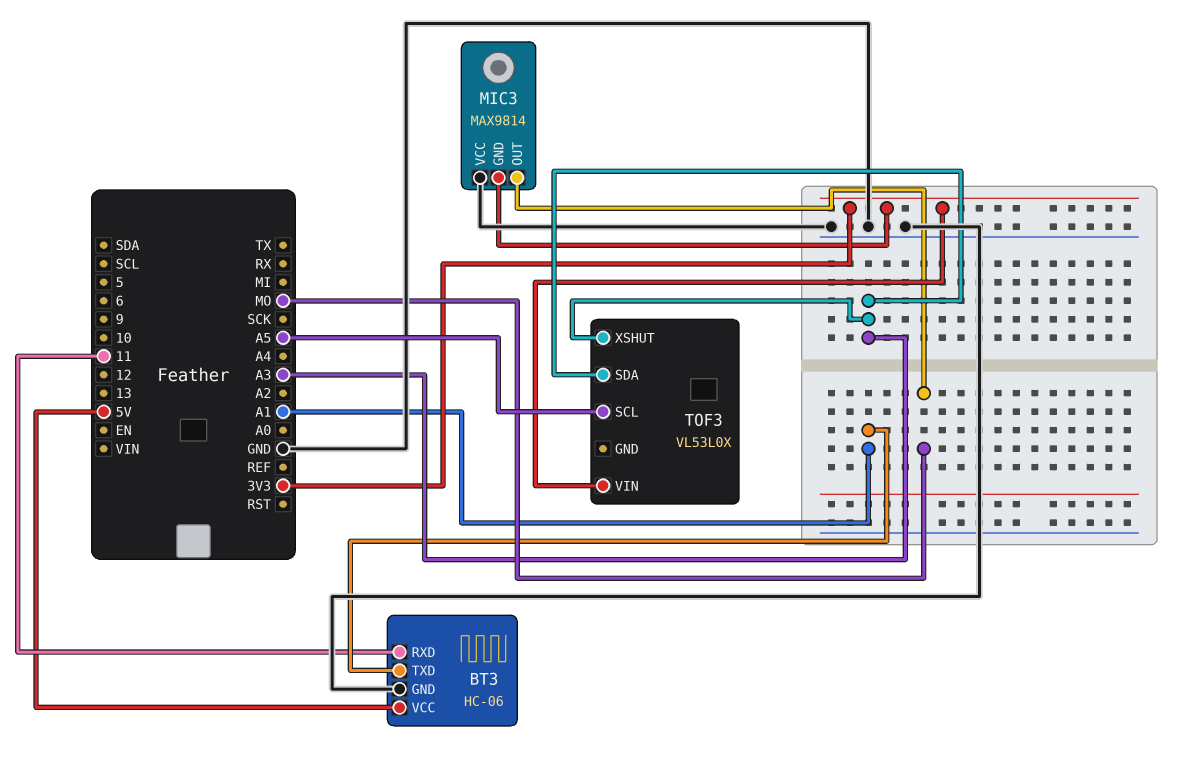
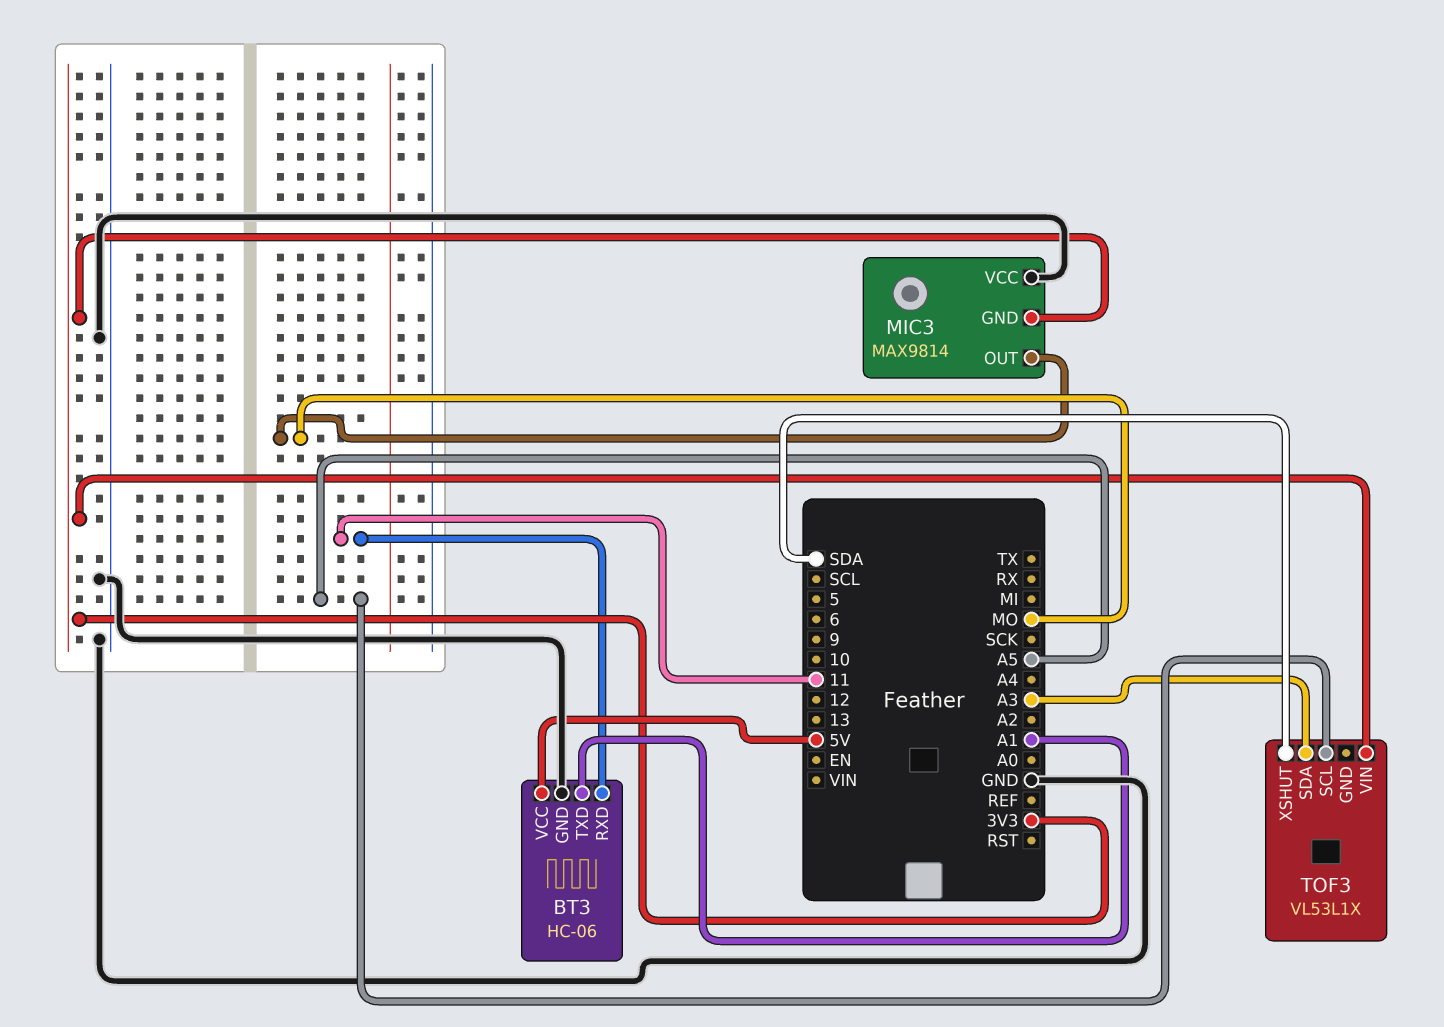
TOF3: VL53L0X -> VL53L1X
TOF3 pin XSHUT: A3 -> SDA

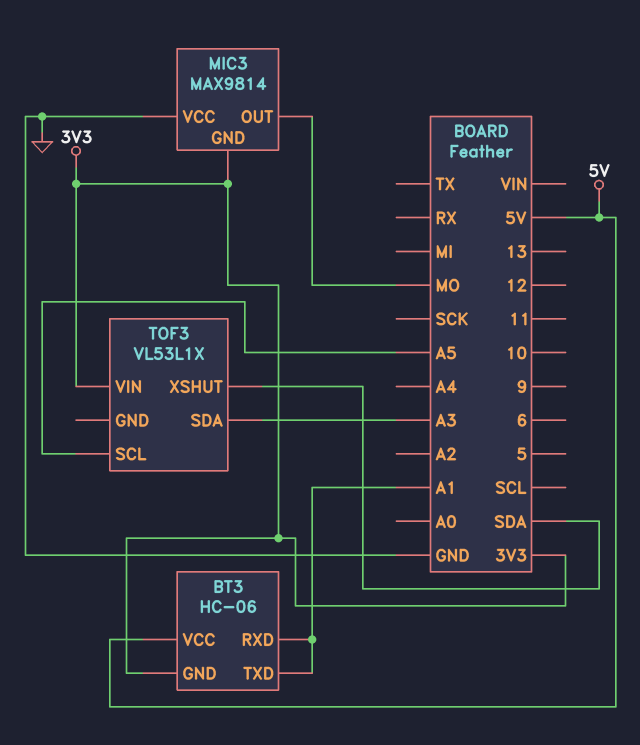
BT3 pin GND: GND -> 3V3
BT3 pin RXD: 11 -> A1

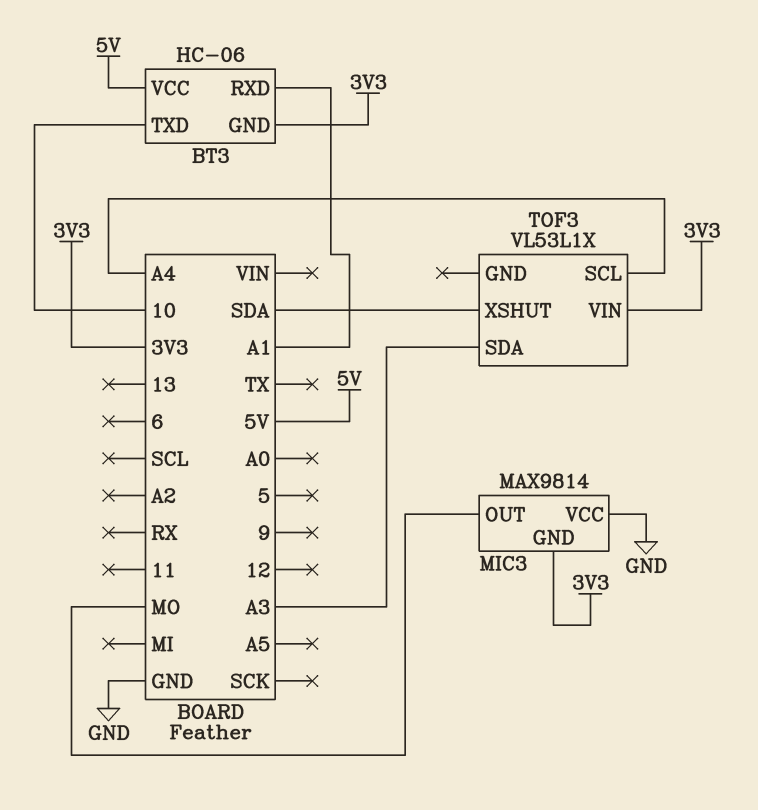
BT3 pin TXD: A1 -> 10
TOF3 pin SCL: A5 -> A4

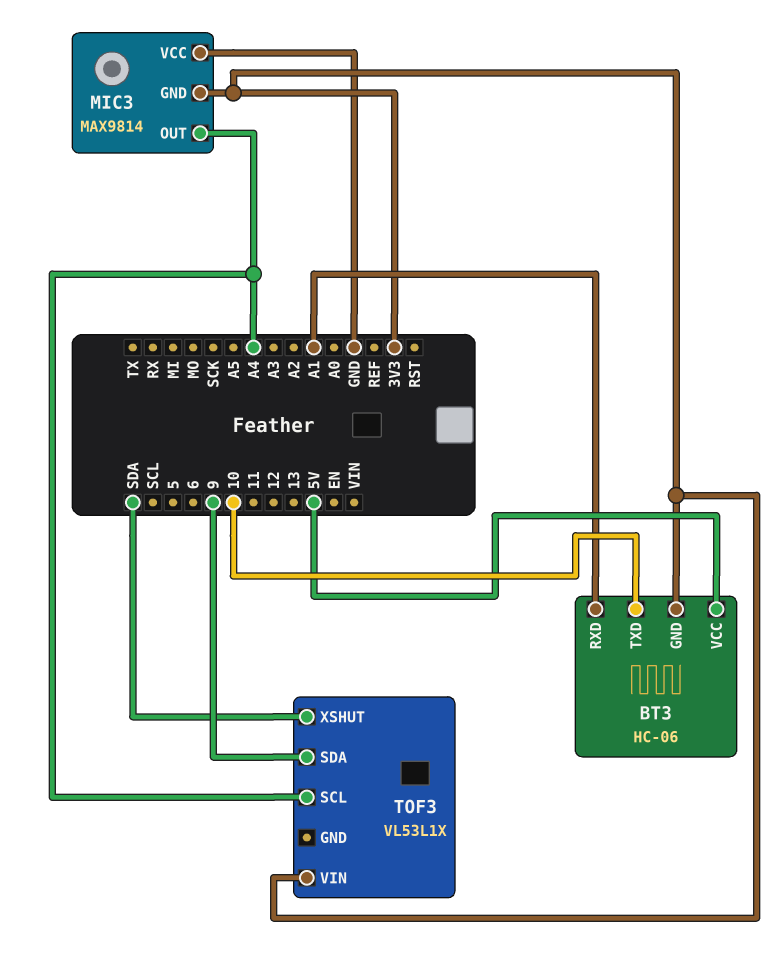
MIC3 pin OUT: MO -> A4
TOF3 pin SDA: A3 -> 9

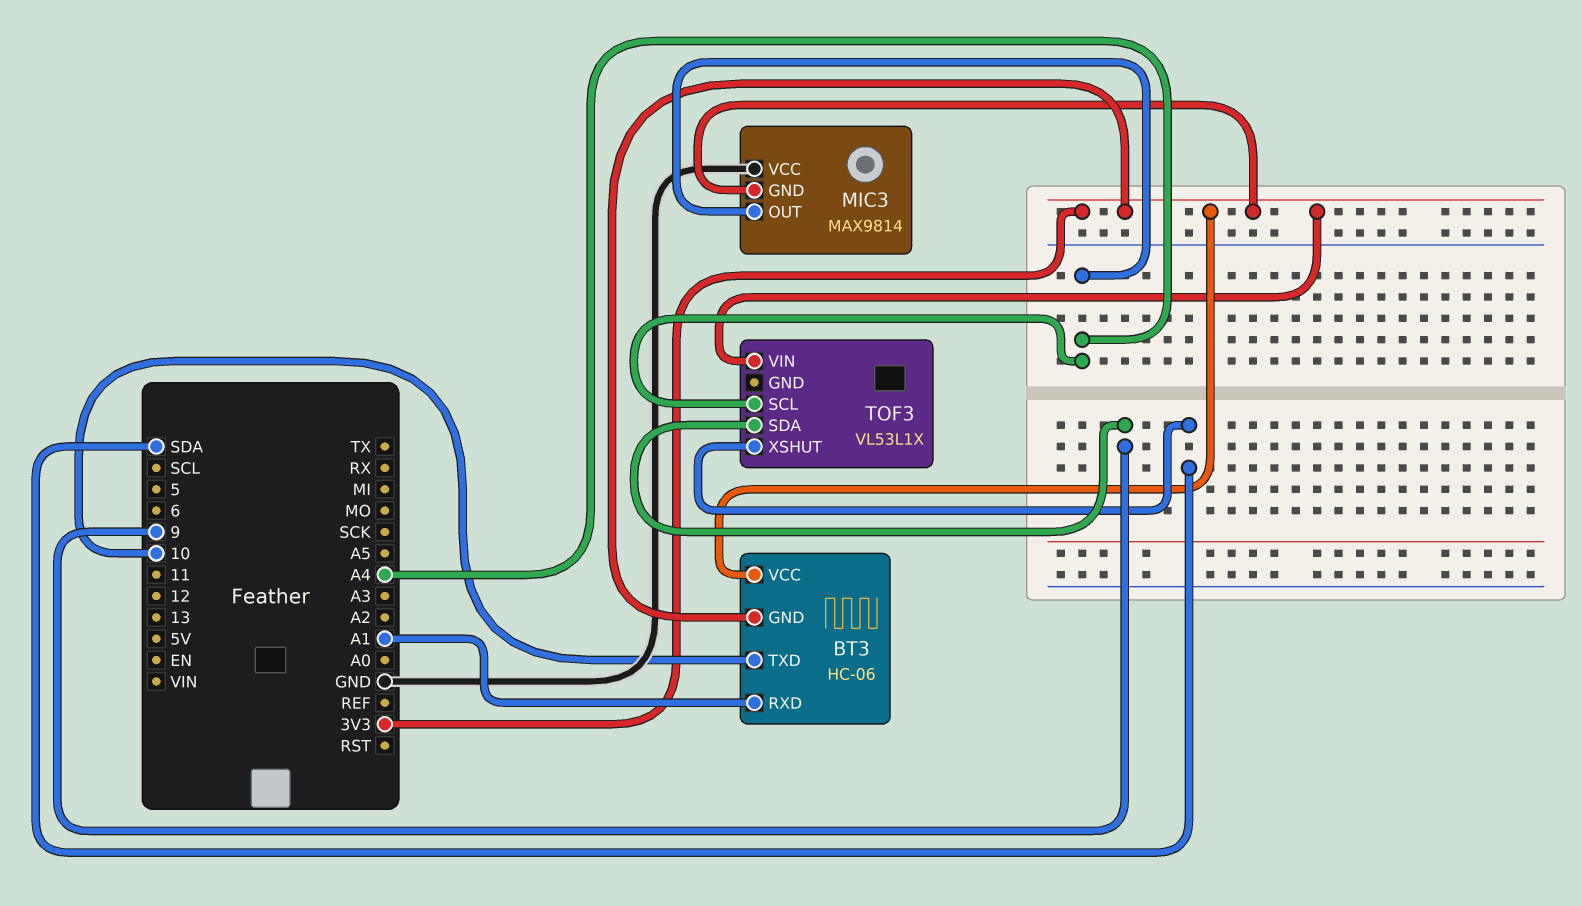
BT3 pin VCC: 5V -> 3V3

